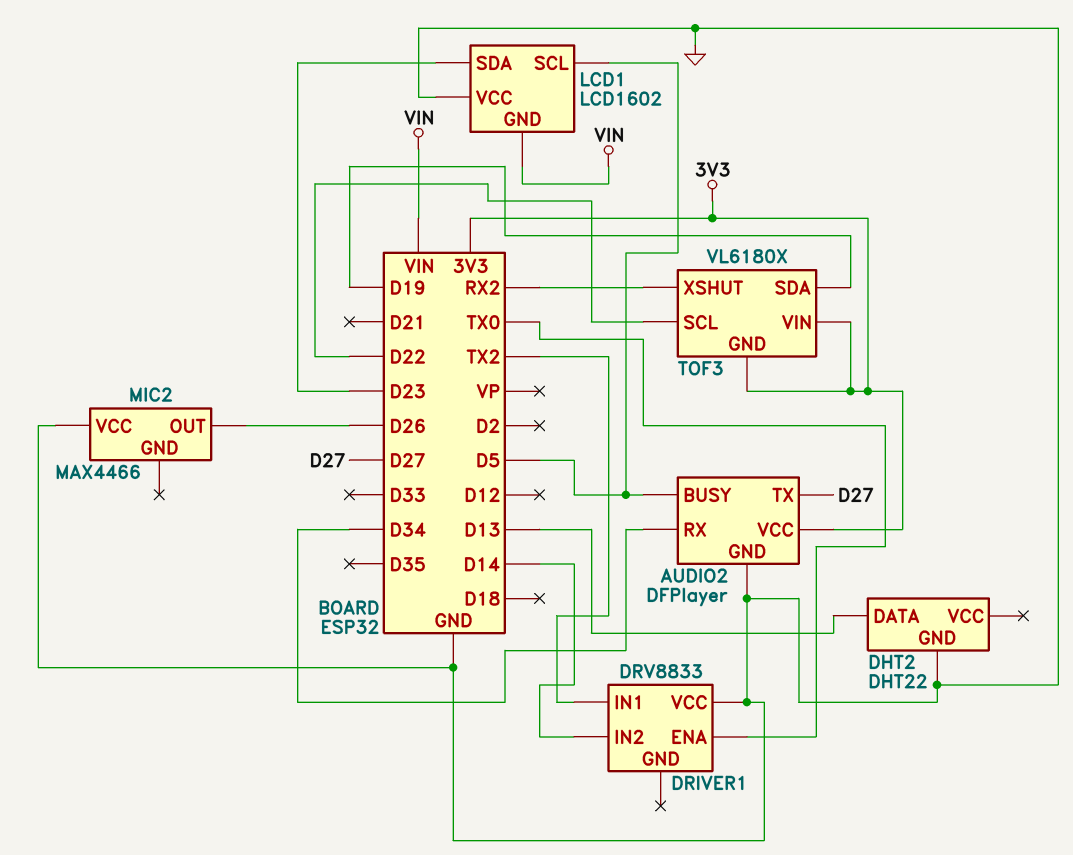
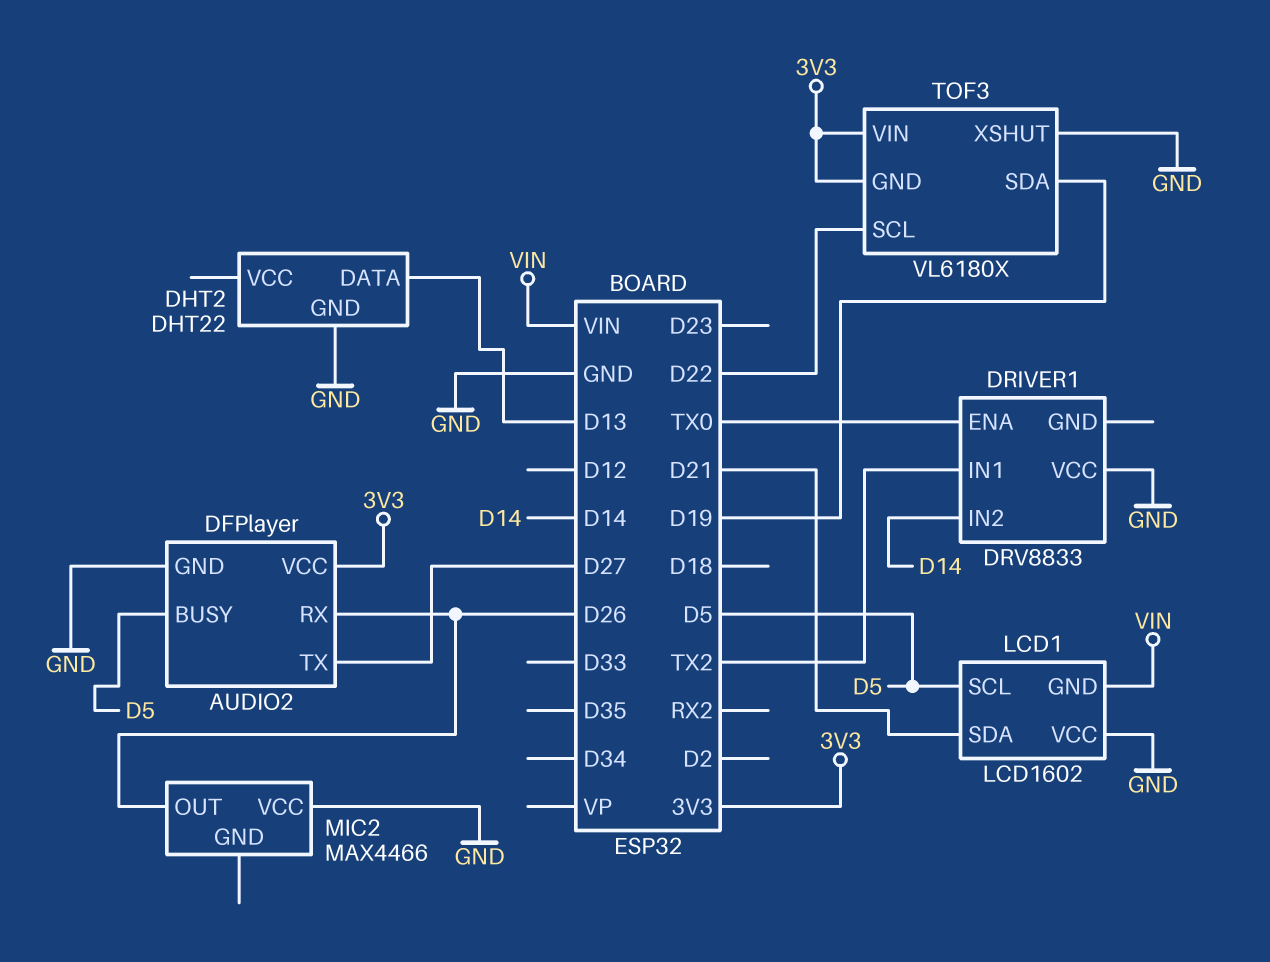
AUDIO2 pin RX: D34 -> D26
LCD1 pin SDA: D23 -> D21
TOF3 pin XSHUT: RX2 -> GND

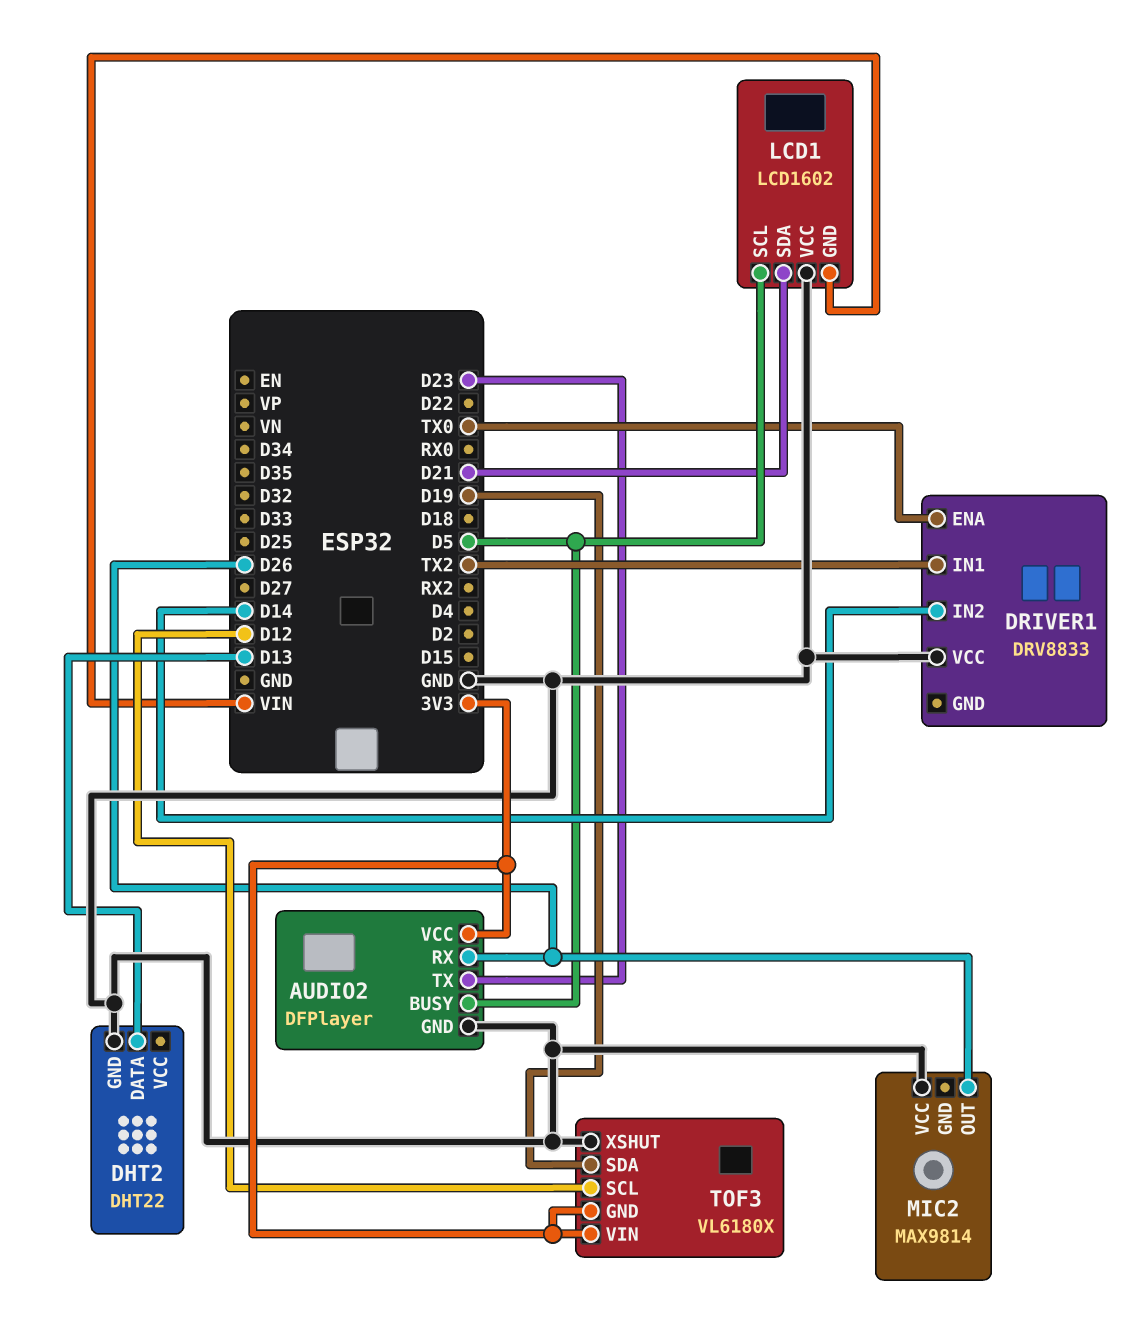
AUDIO2 pin TX: D27 -> D23
MIC2: MAX4466 -> MAX9814
TOF3 pin SCL: D22 -> D12

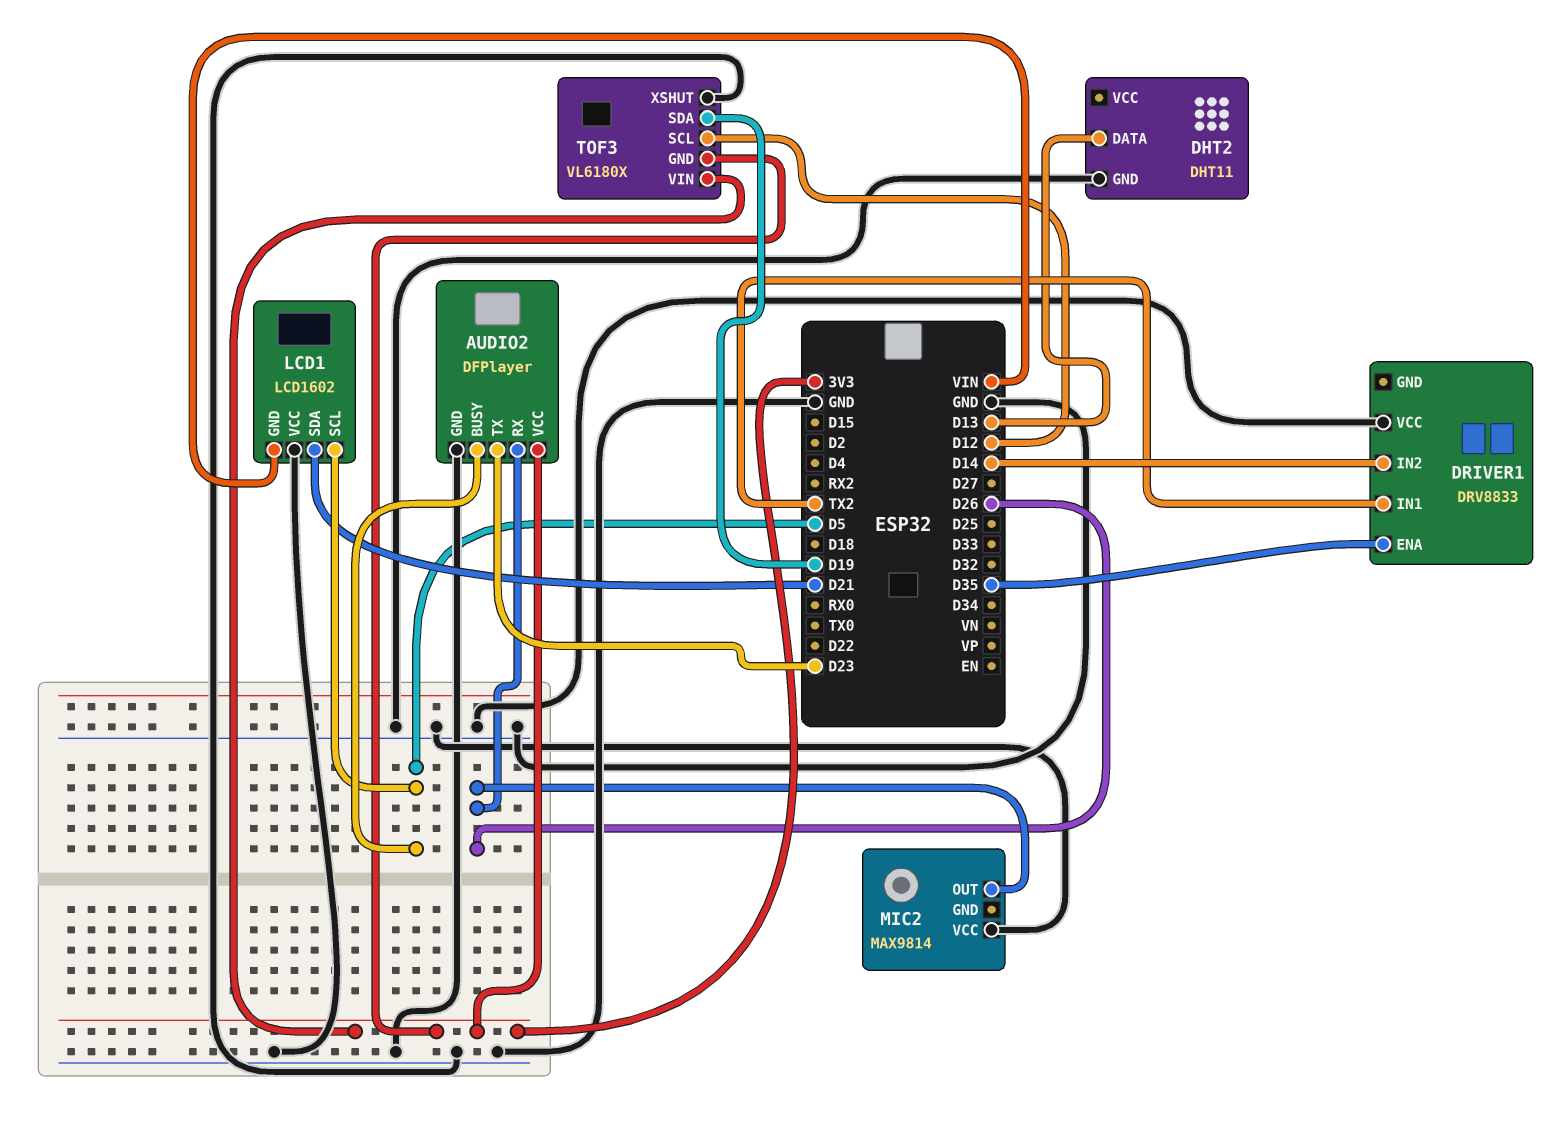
DHT2: DHT22 -> DHT11
DRIVER1 pin ENA: TX0 -> D35

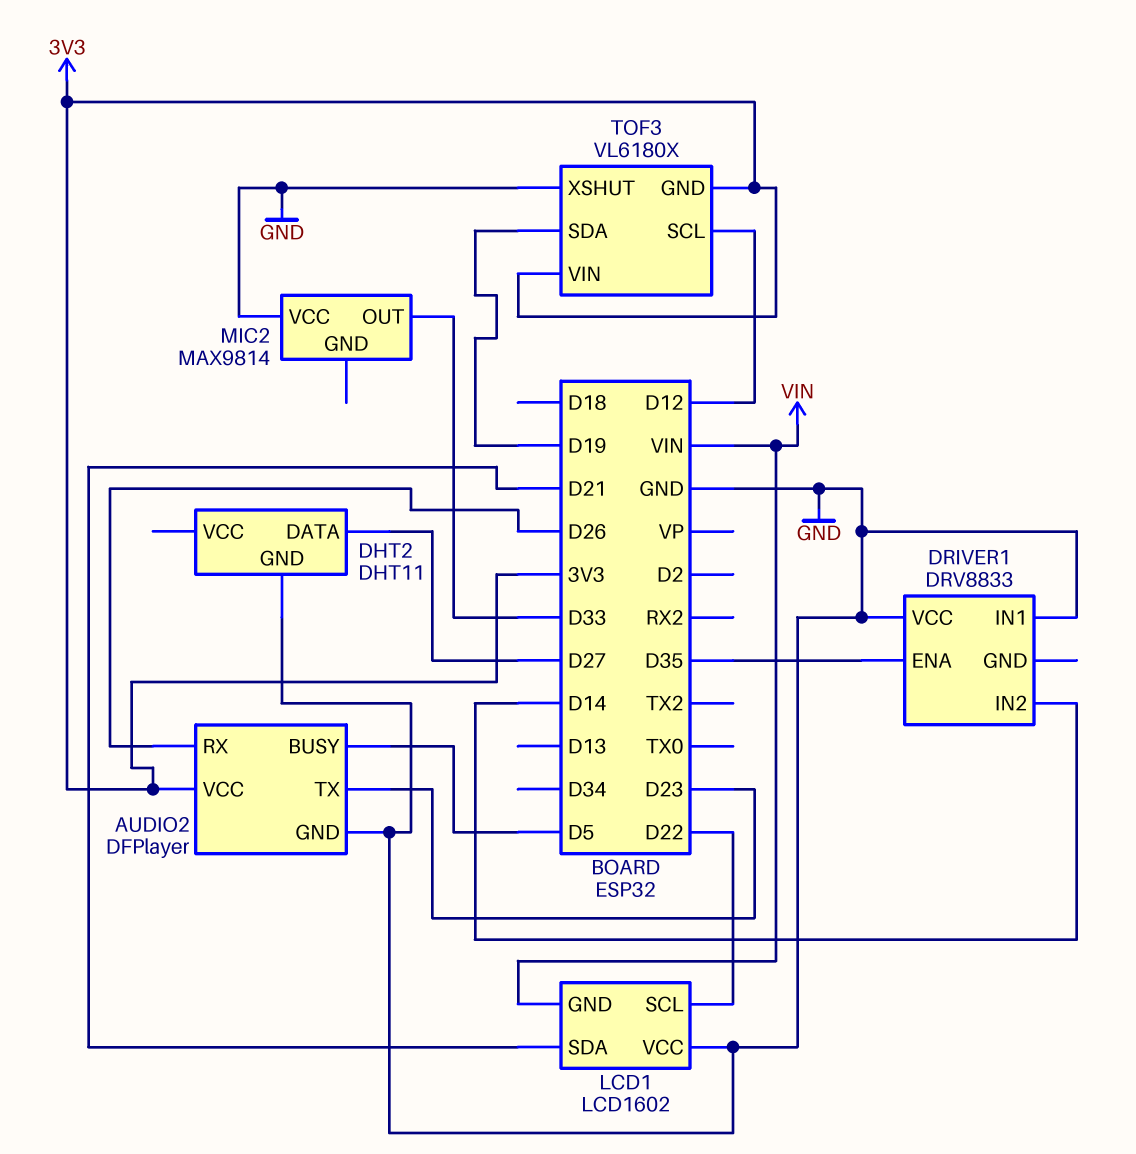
DHT2 pin DATA: D13 -> D27
DRIVER1 pin IN1: TX2 -> GND
LCD1 pin SCL: D5 -> D22
MIC2 pin OUT: D26 -> D33

